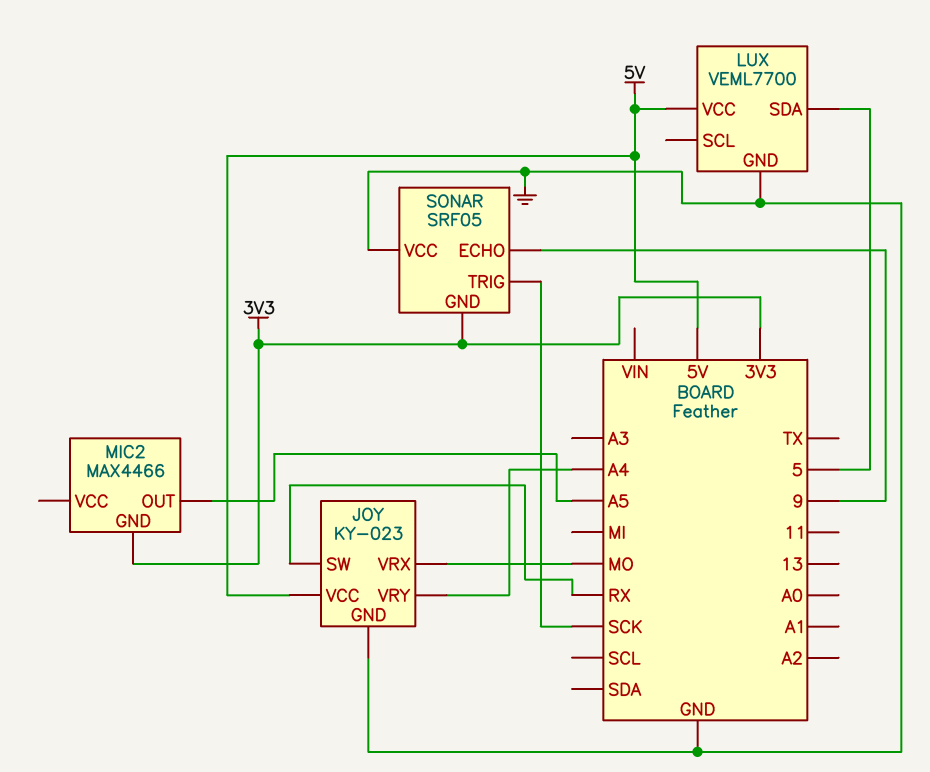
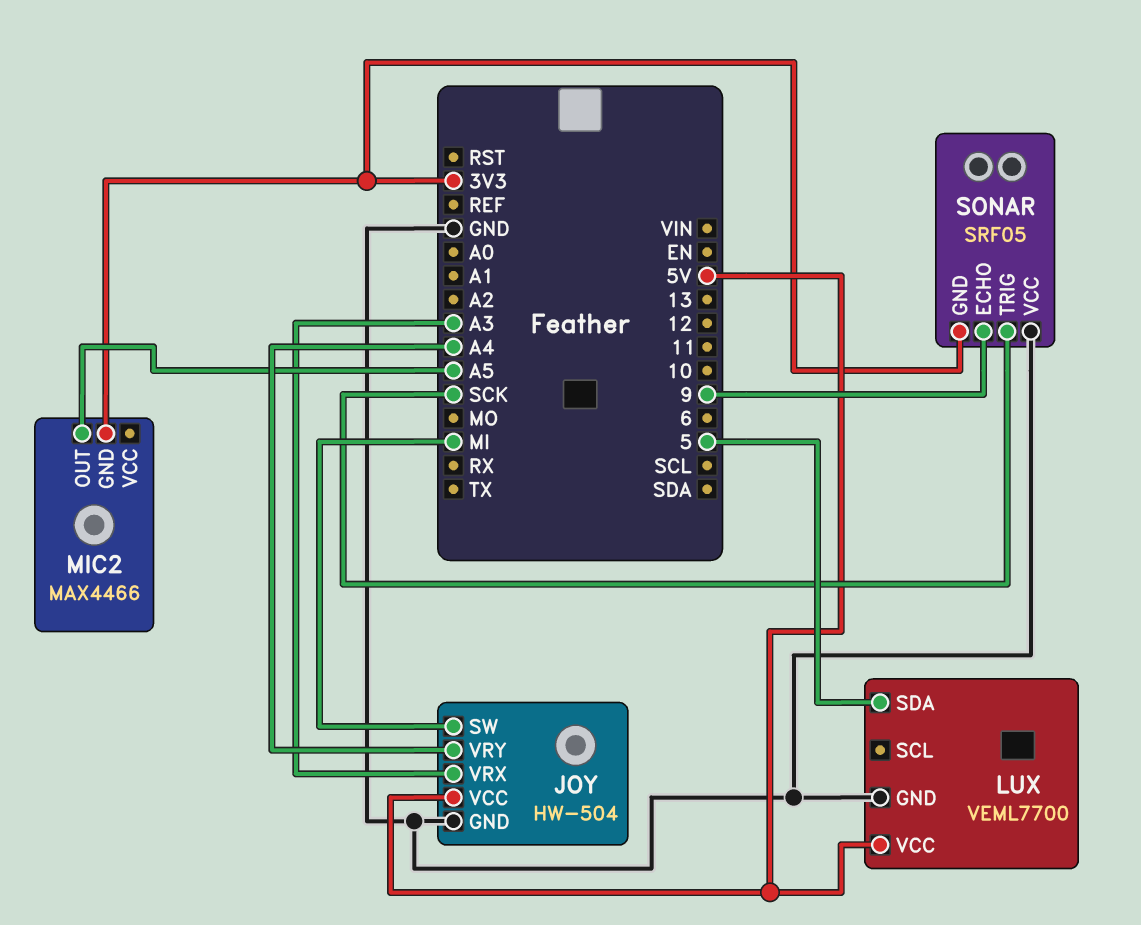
JOY: KY-023 -> HW-504
JOY pin SW: RX -> MI
JOY pin VRX: MO -> A3

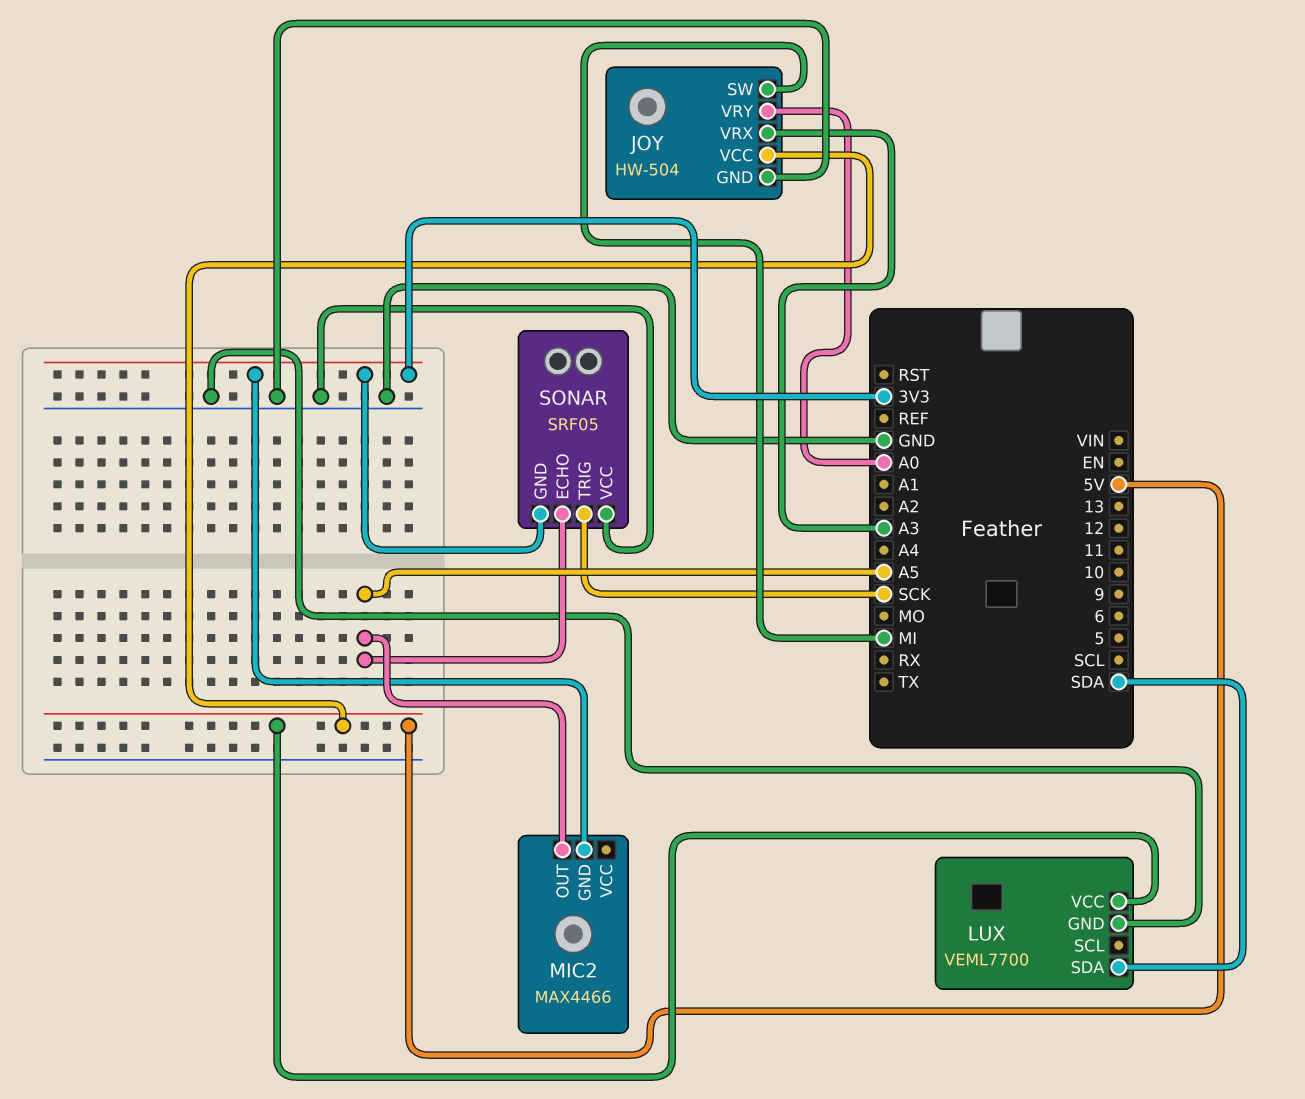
JOY pin VRY: A4 -> A0
LUX pin SDA: 5 -> SDA
SONAR pin ECHO: 9 -> A5

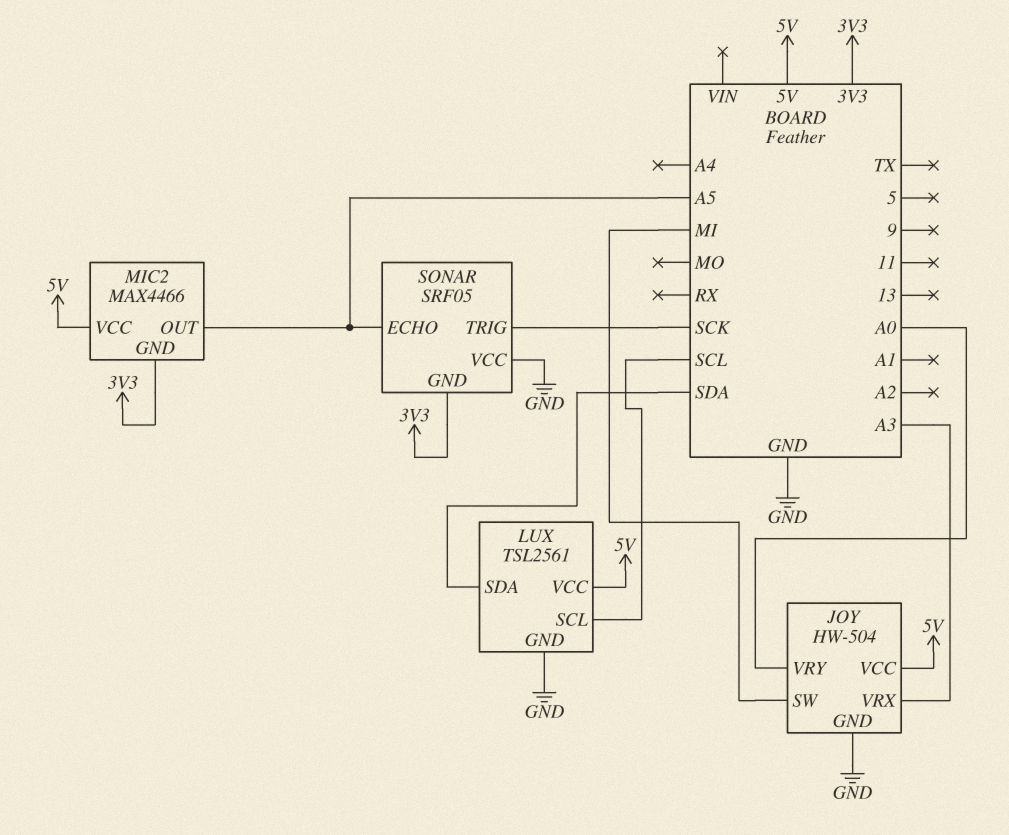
LUX: VEML7700 -> TSL2561
LUX pin SCL: none -> SCL
MIC2 pin VCC: none -> 5V

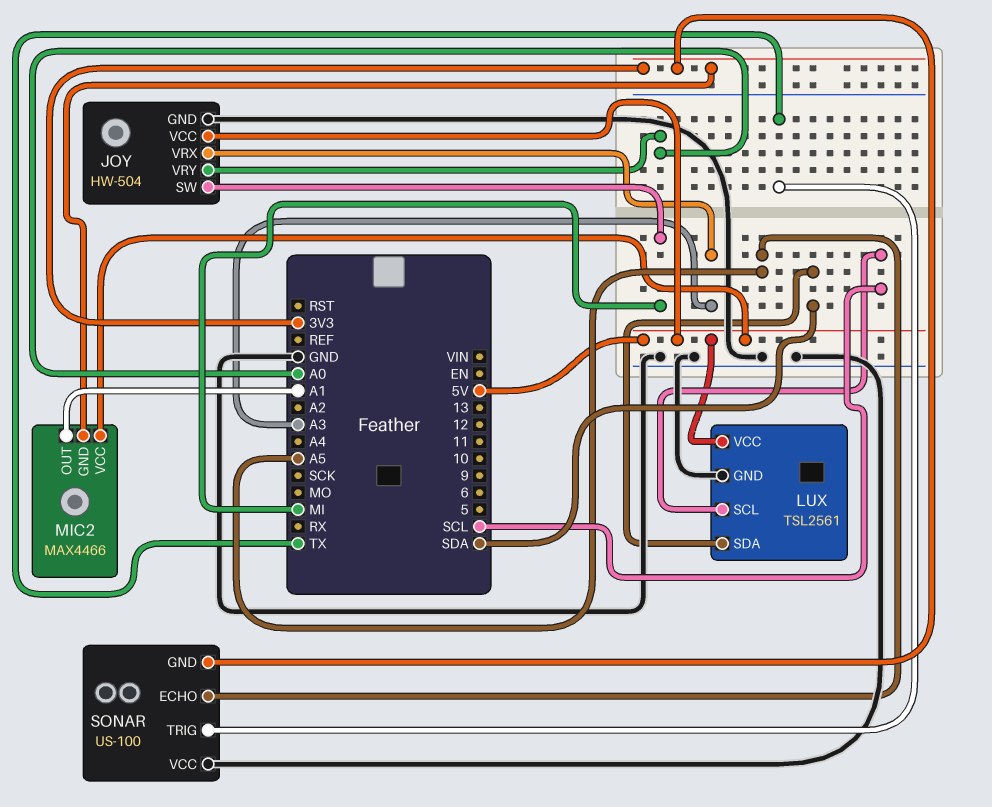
MIC2 pin OUT: A5 -> A1
SONAR: SRF05 -> US-100
SONAR pin TRIG: SCK -> TX

